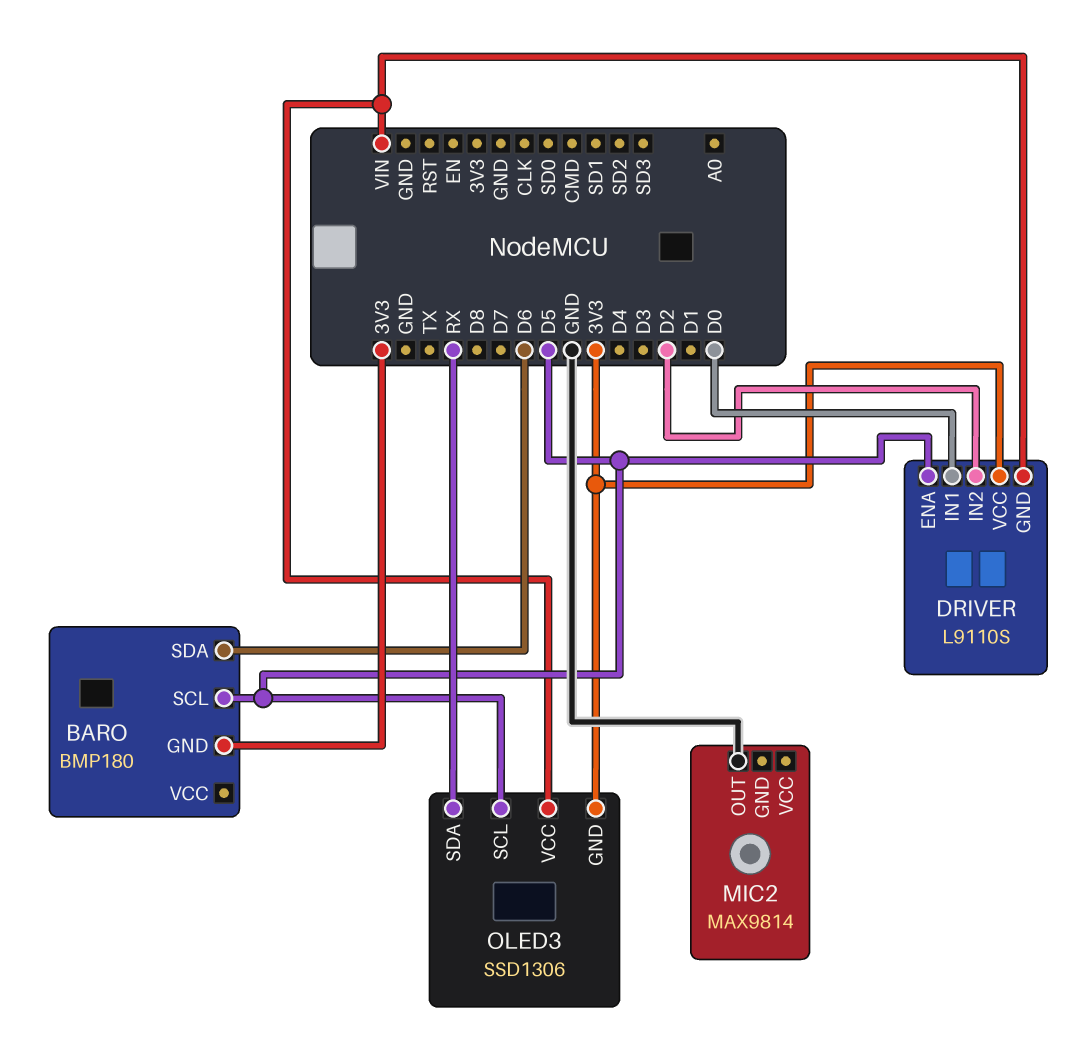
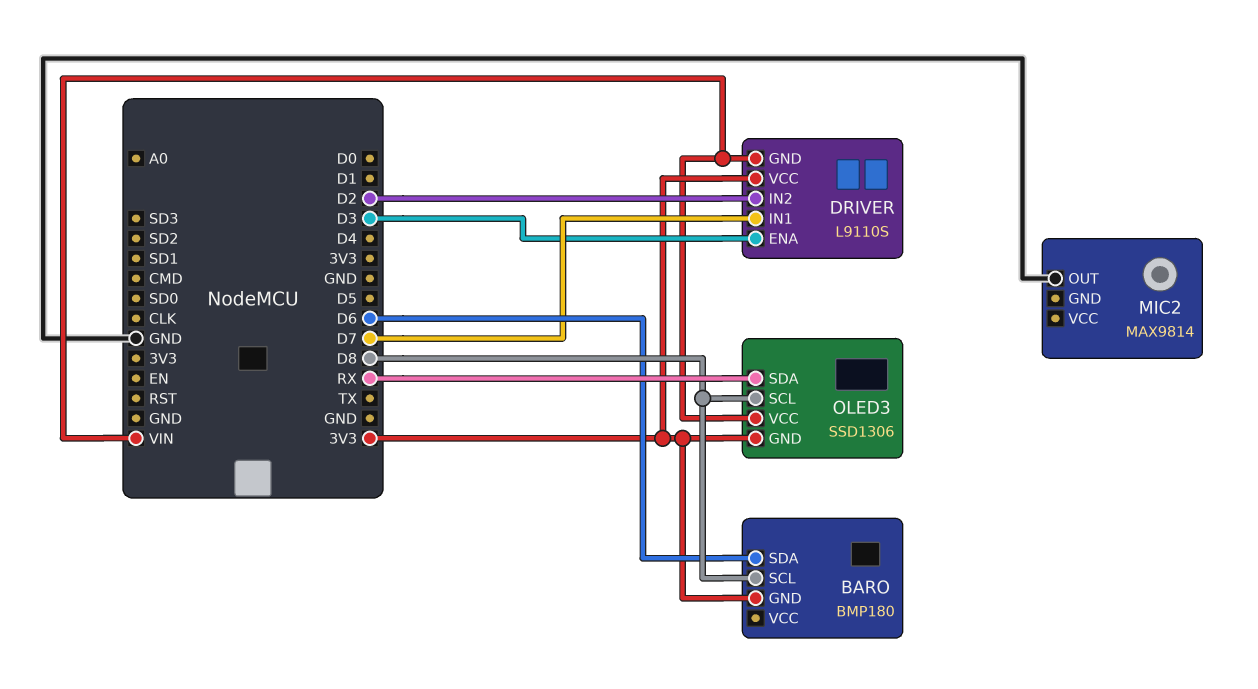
BARO pin SCL: D5 -> D8
DRIVER pin ENA: D5 -> D3
DRIVER pin IN1: D0 -> D7
OLED3 pin SCL: D5 -> D8

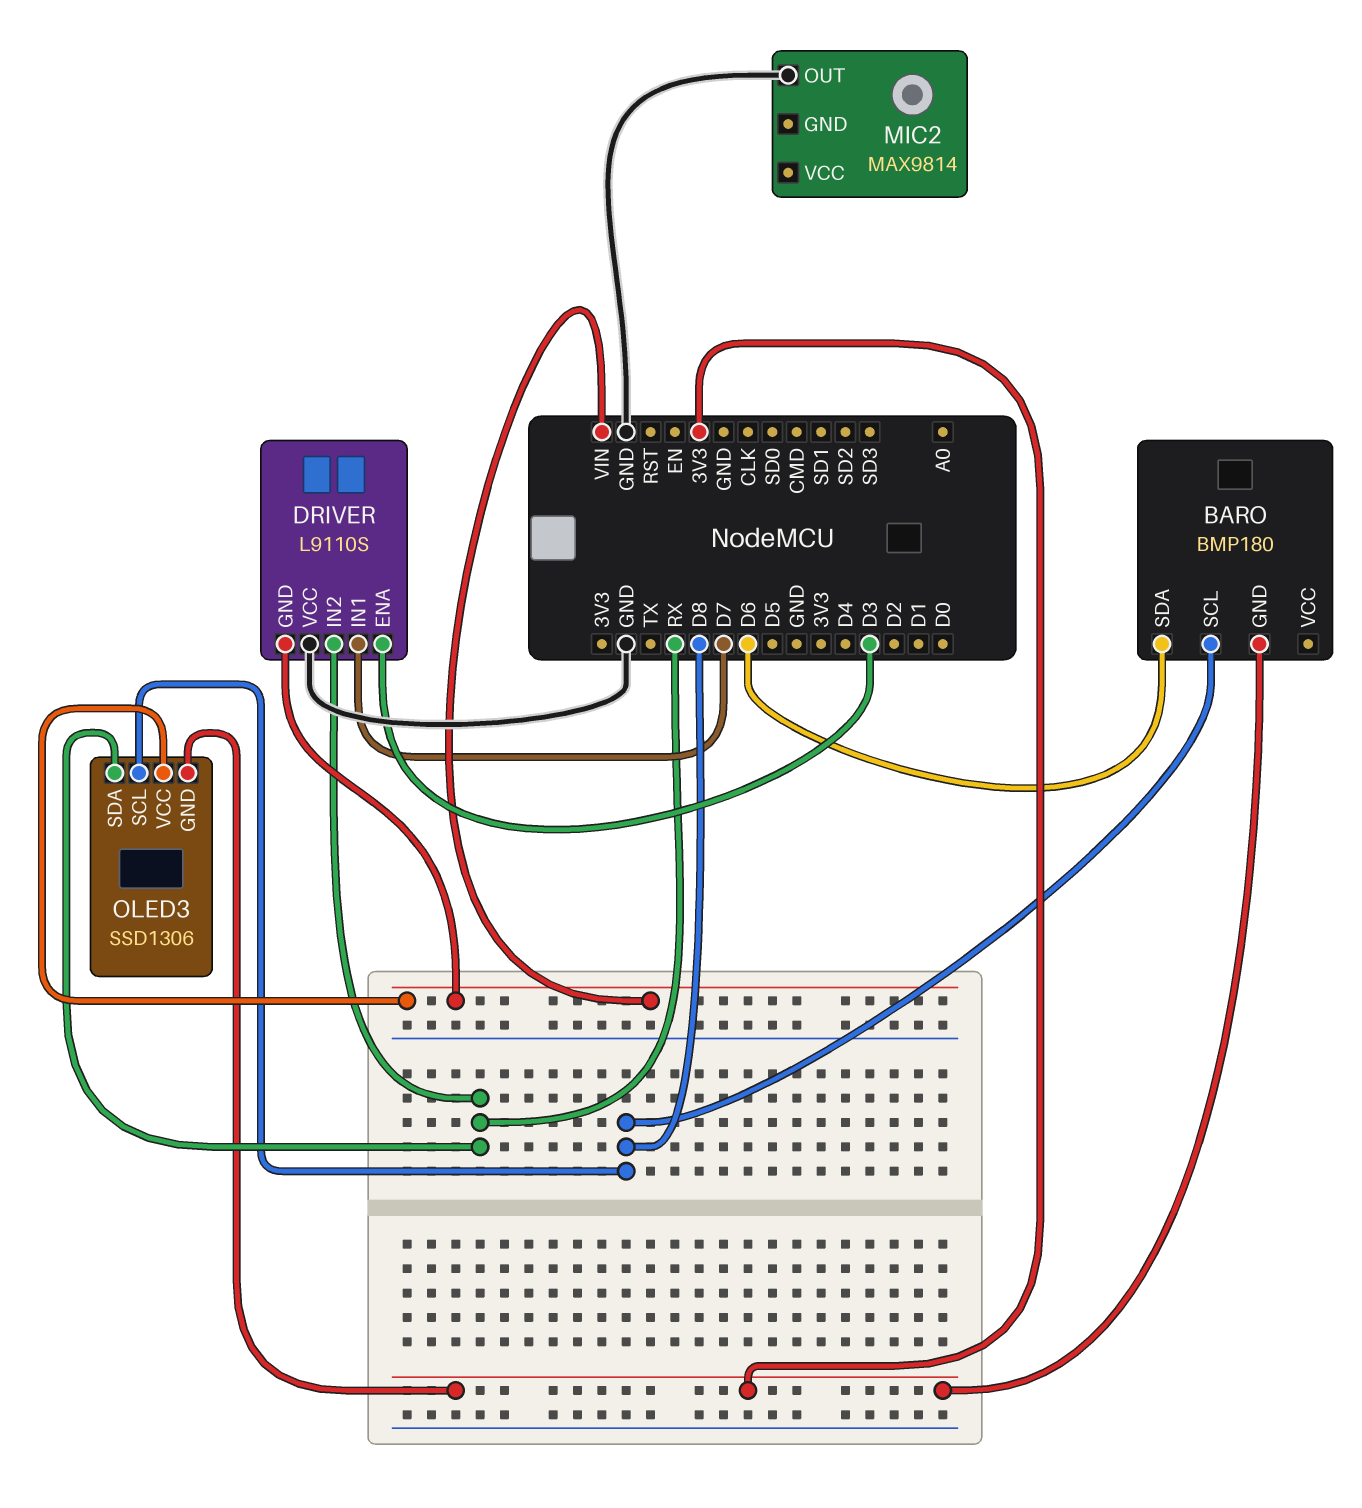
DRIVER pin IN2: D2 -> RX
DRIVER pin VCC: 3V3 -> GND

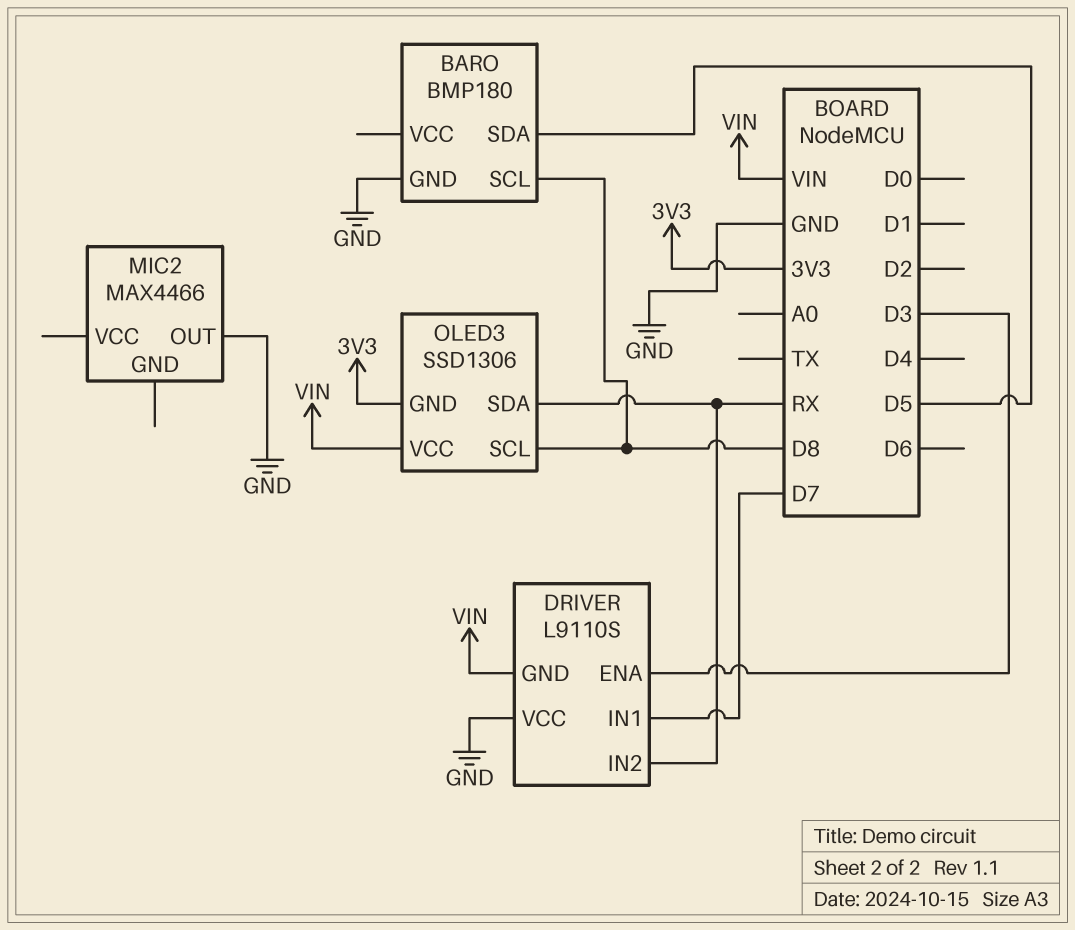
BARO pin GND: 3V3 -> GND
BARO pin SDA: D6 -> D5
MIC2: MAX9814 -> MAX4466

